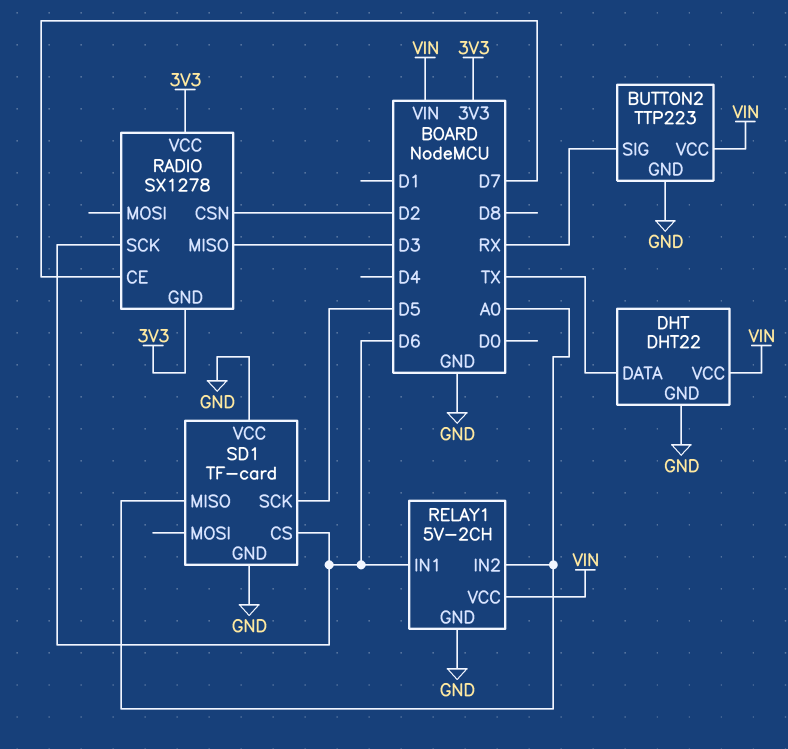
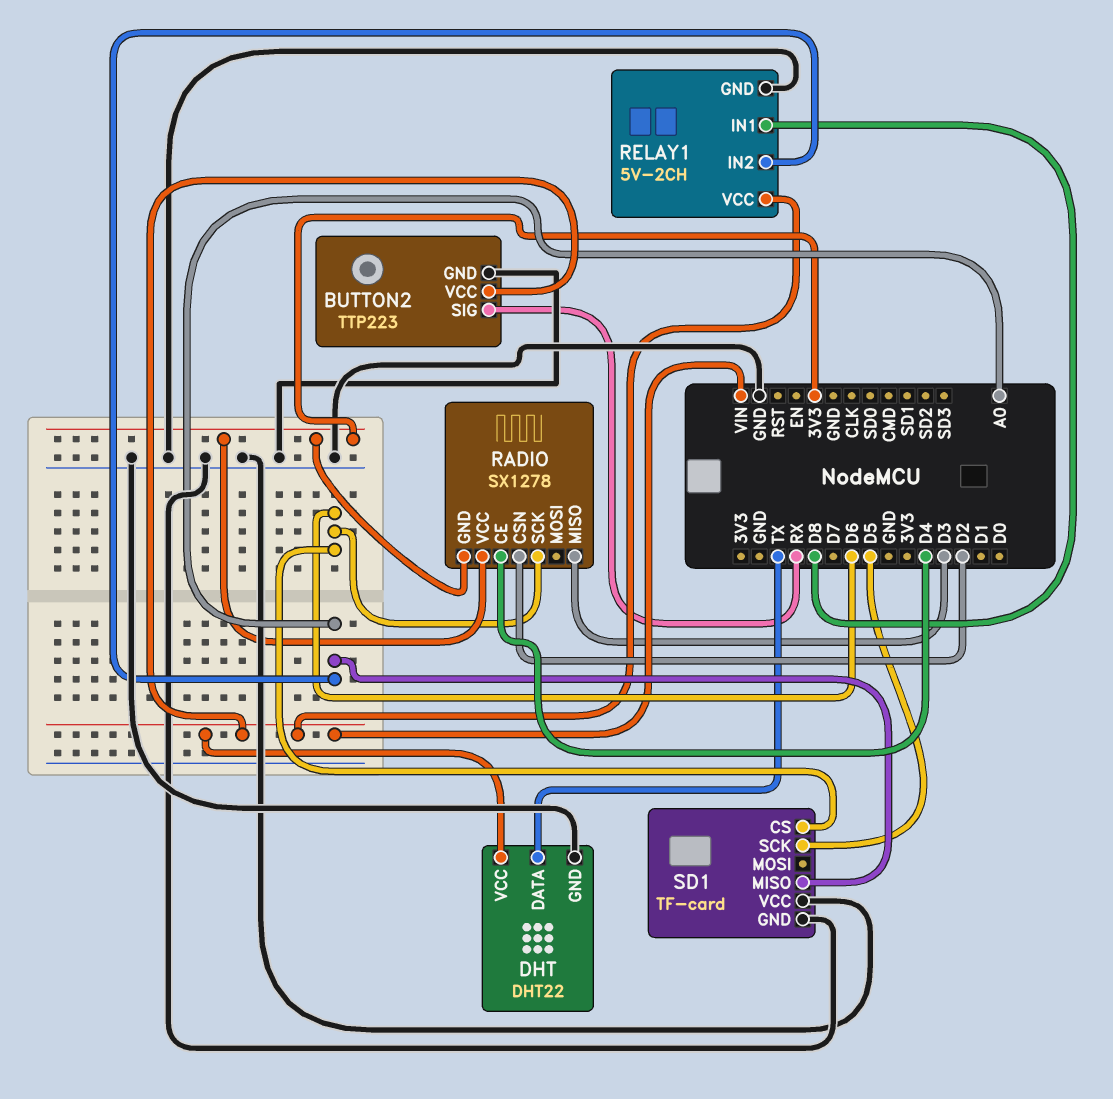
RADIO pin CE: D7 -> D4
RELAY1 pin IN1: D6 -> D8

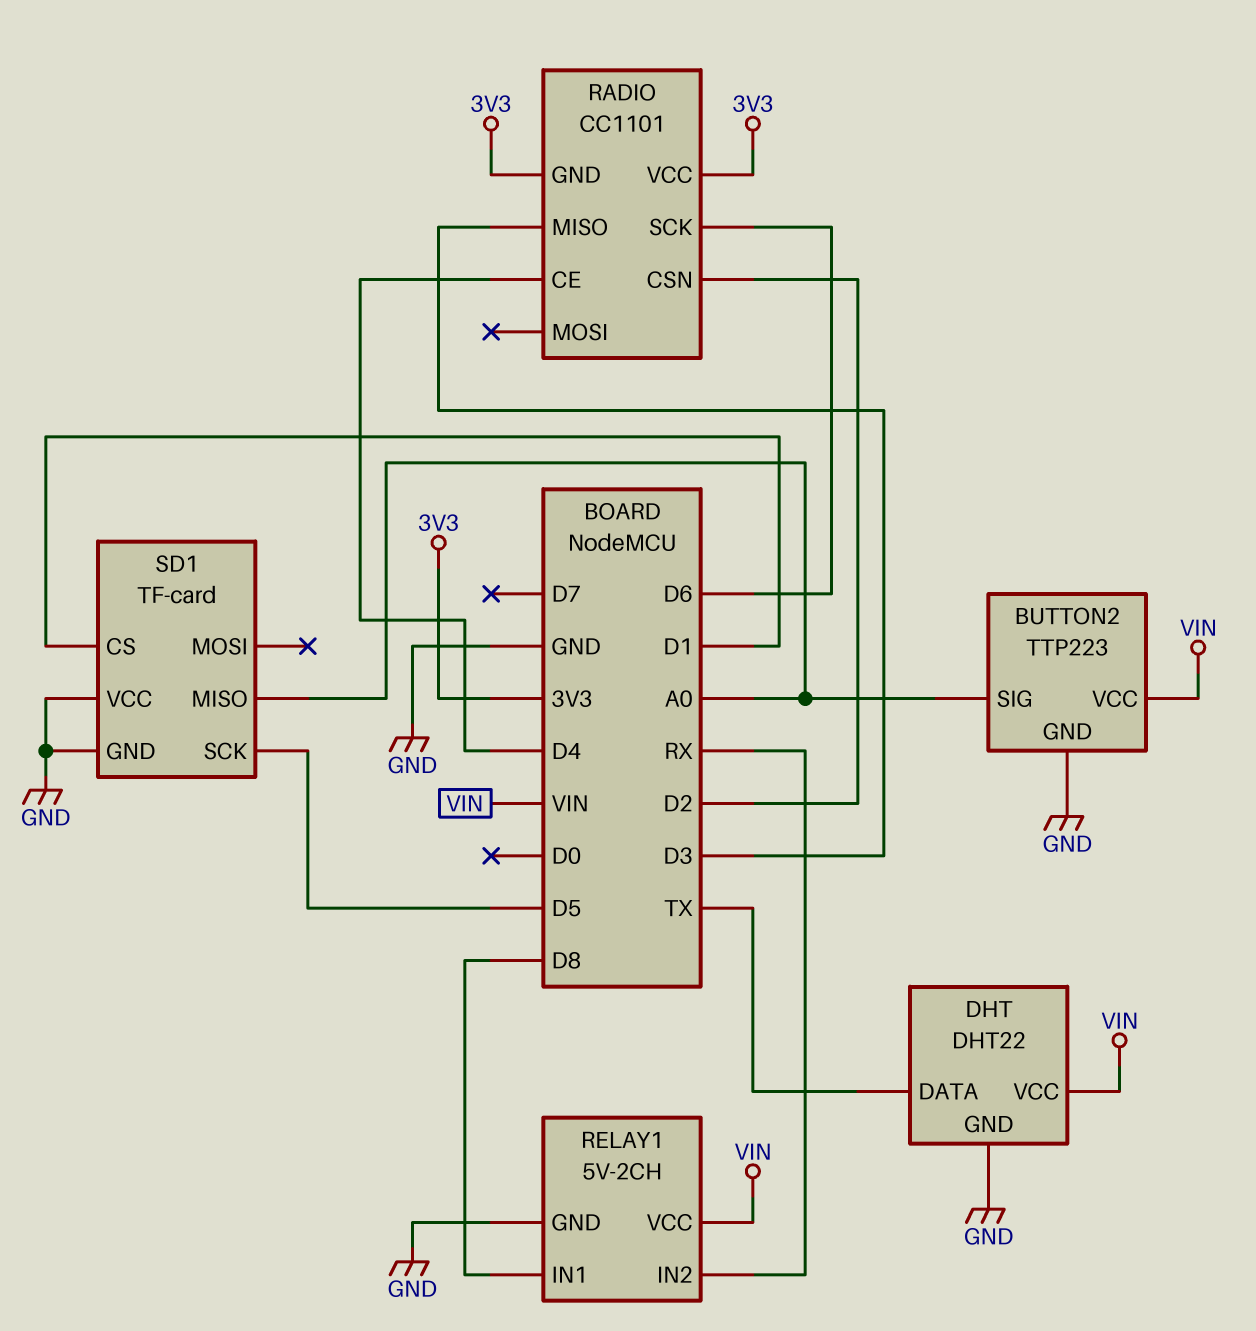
BUTTON2 pin SIG: RX -> A0
RADIO: SX1278 -> CC1101
RELAY1 pin IN2: A0 -> RX
SD1 pin CS: D6 -> D1

